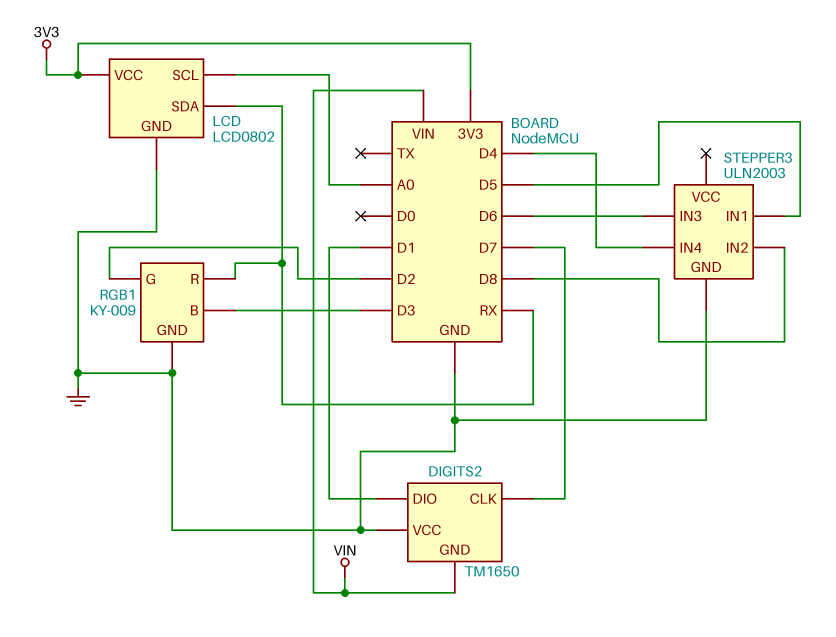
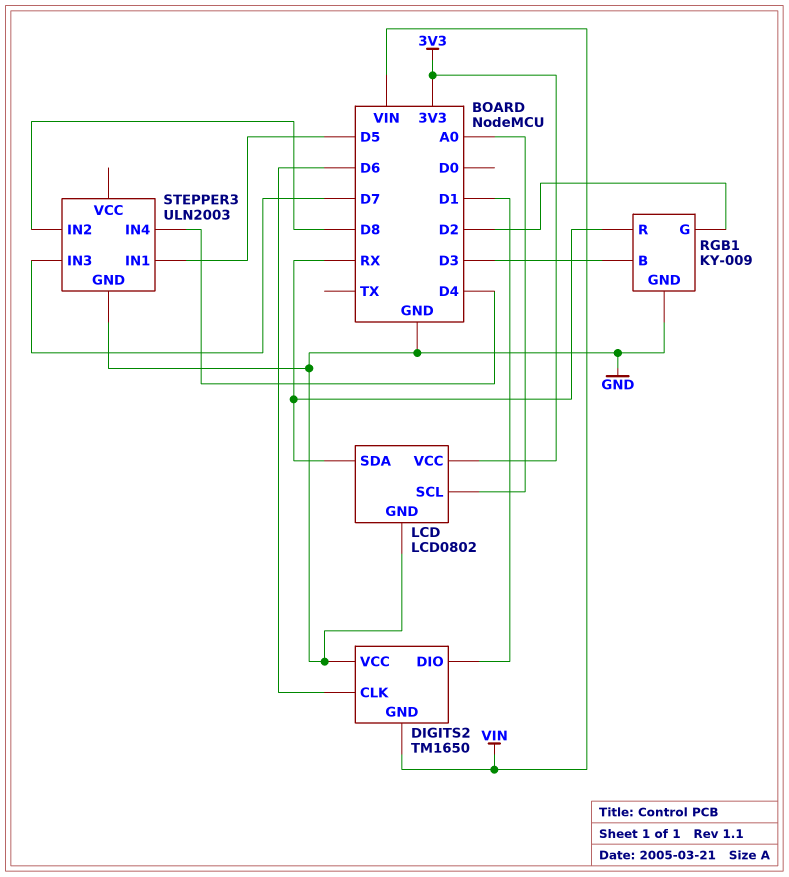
DIGITS2 pin CLK: D7 -> D6
STEPPER3 pin IN3: D6 -> D7

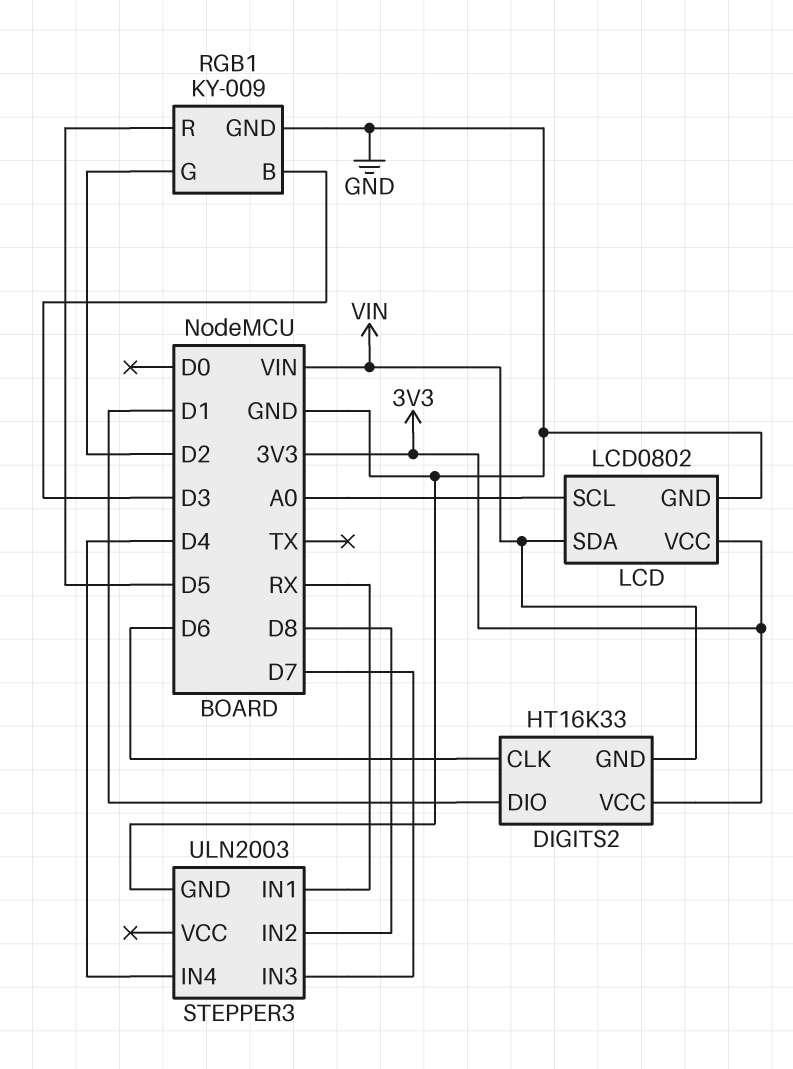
DIGITS2: TM1650 -> HT16K33
DIGITS2 pin VCC: GND -> 3V3
LCD pin SDA: RX -> VIN
RGB1 pin R: RX -> D5
STEPPER3 pin IN1: D5 -> RX

